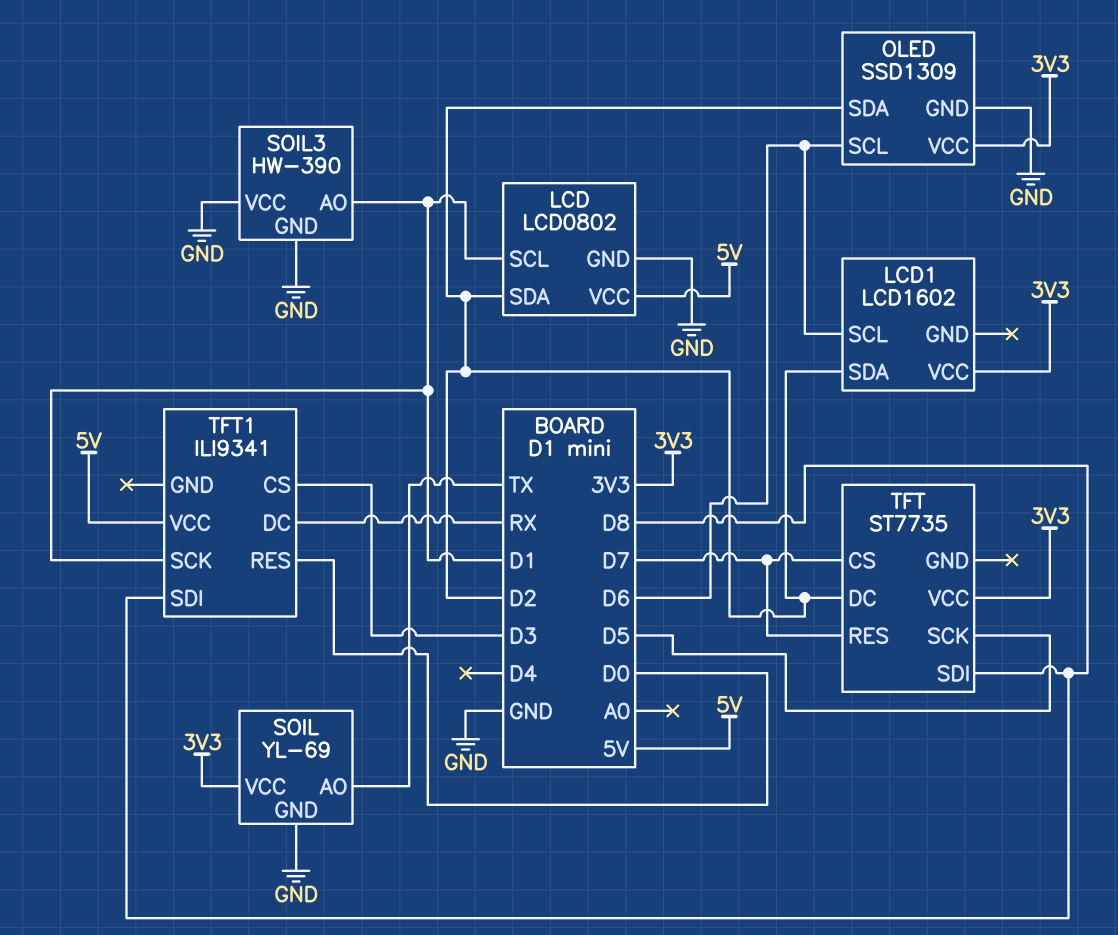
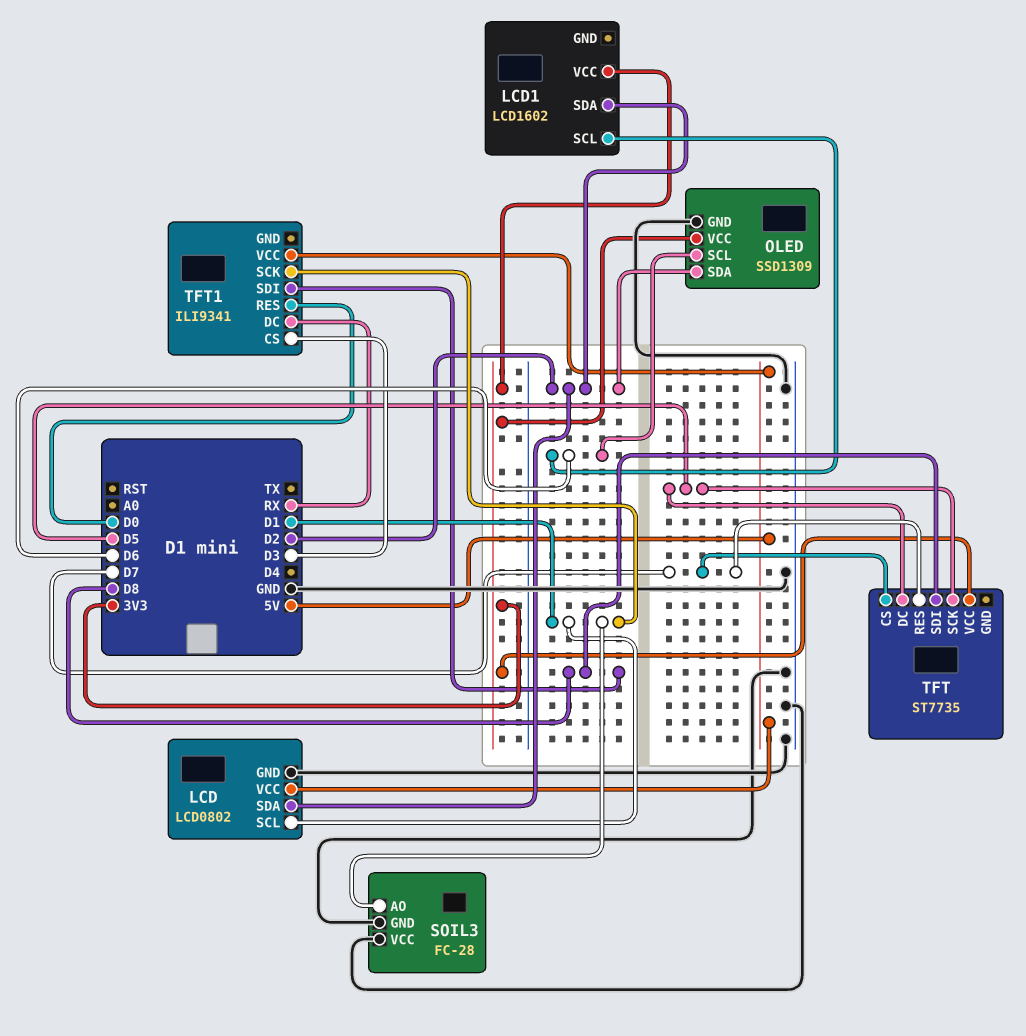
SOIL: YL-69 -> none
SOIL pin AO: TX -> none
SOIL pin GND: GND -> none
SOIL pin VCC: 3V3 -> none
SOIL3: HW-390 -> FC-28
TFT pin DC: D2 -> D5

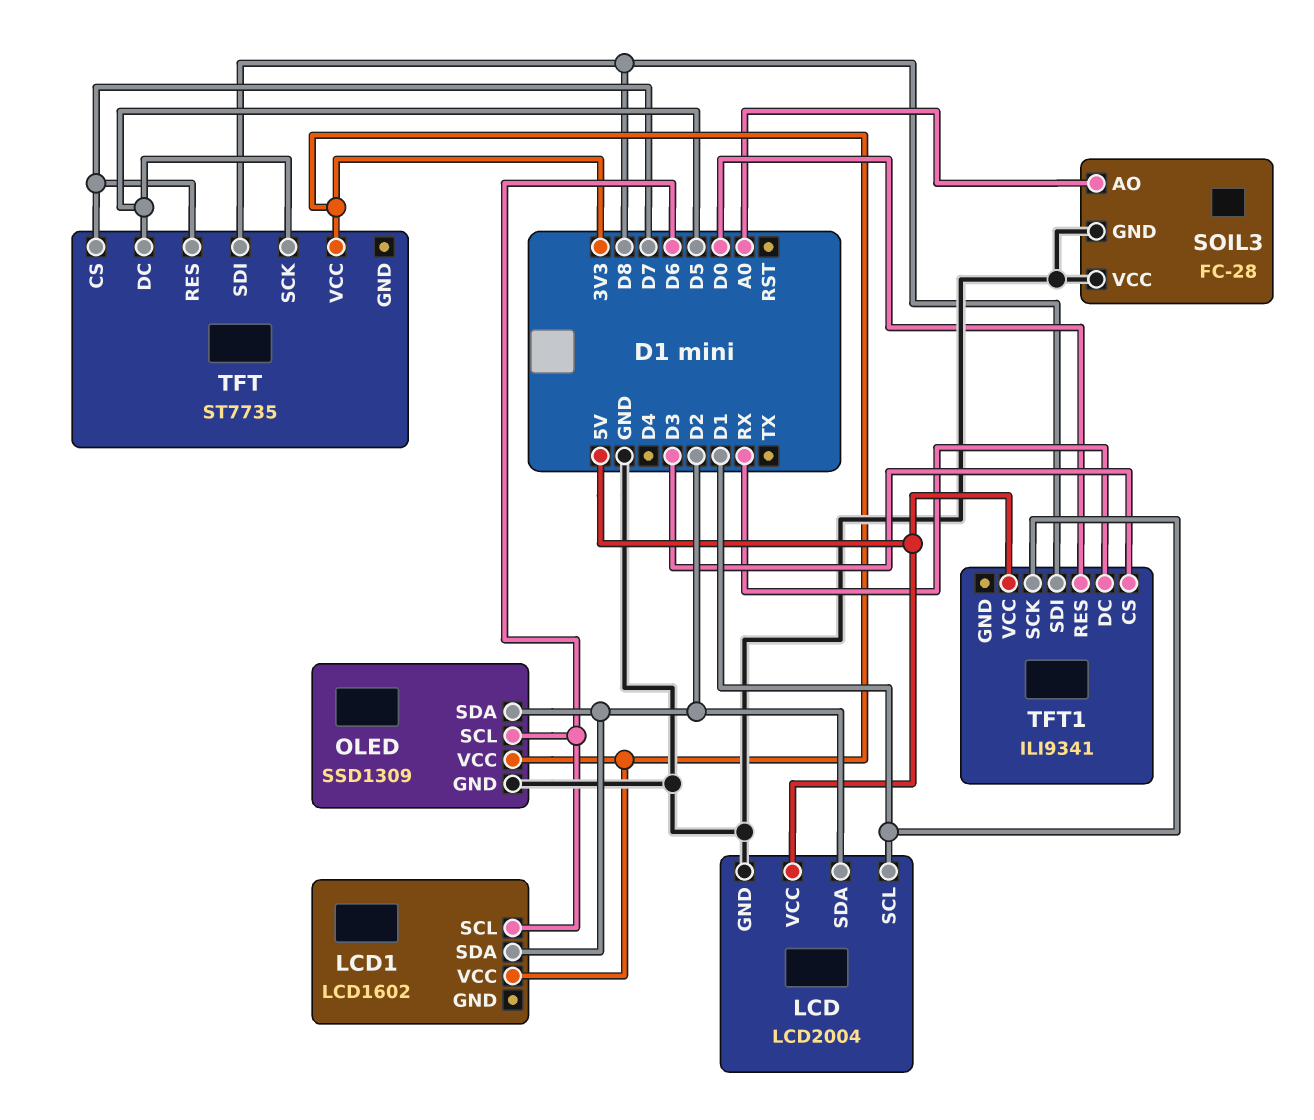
LCD: LCD0802 -> LCD2004
SOIL3 pin AO: D1 -> A0

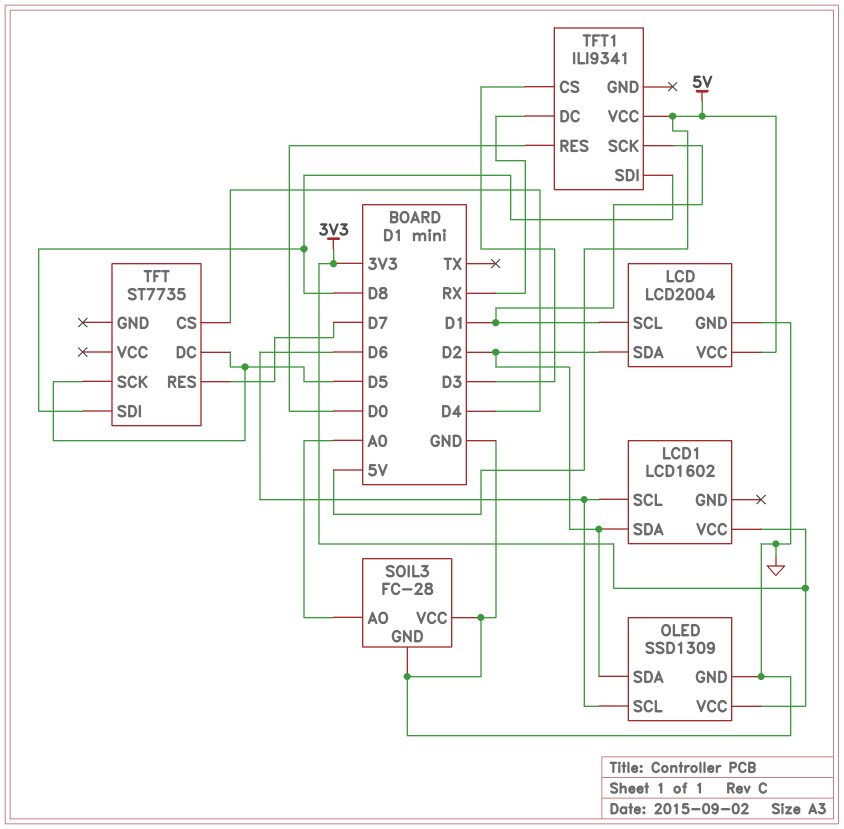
TFT pin CS: D7 -> D4
TFT pin VCC: 3V3 -> none

